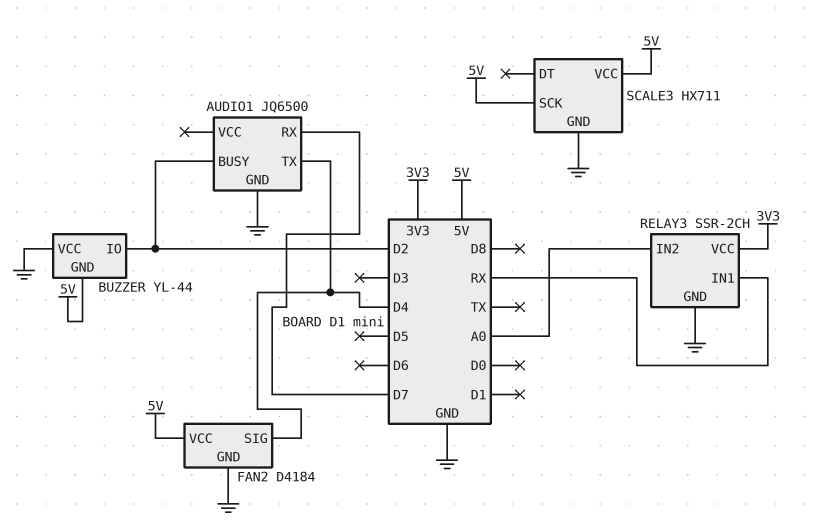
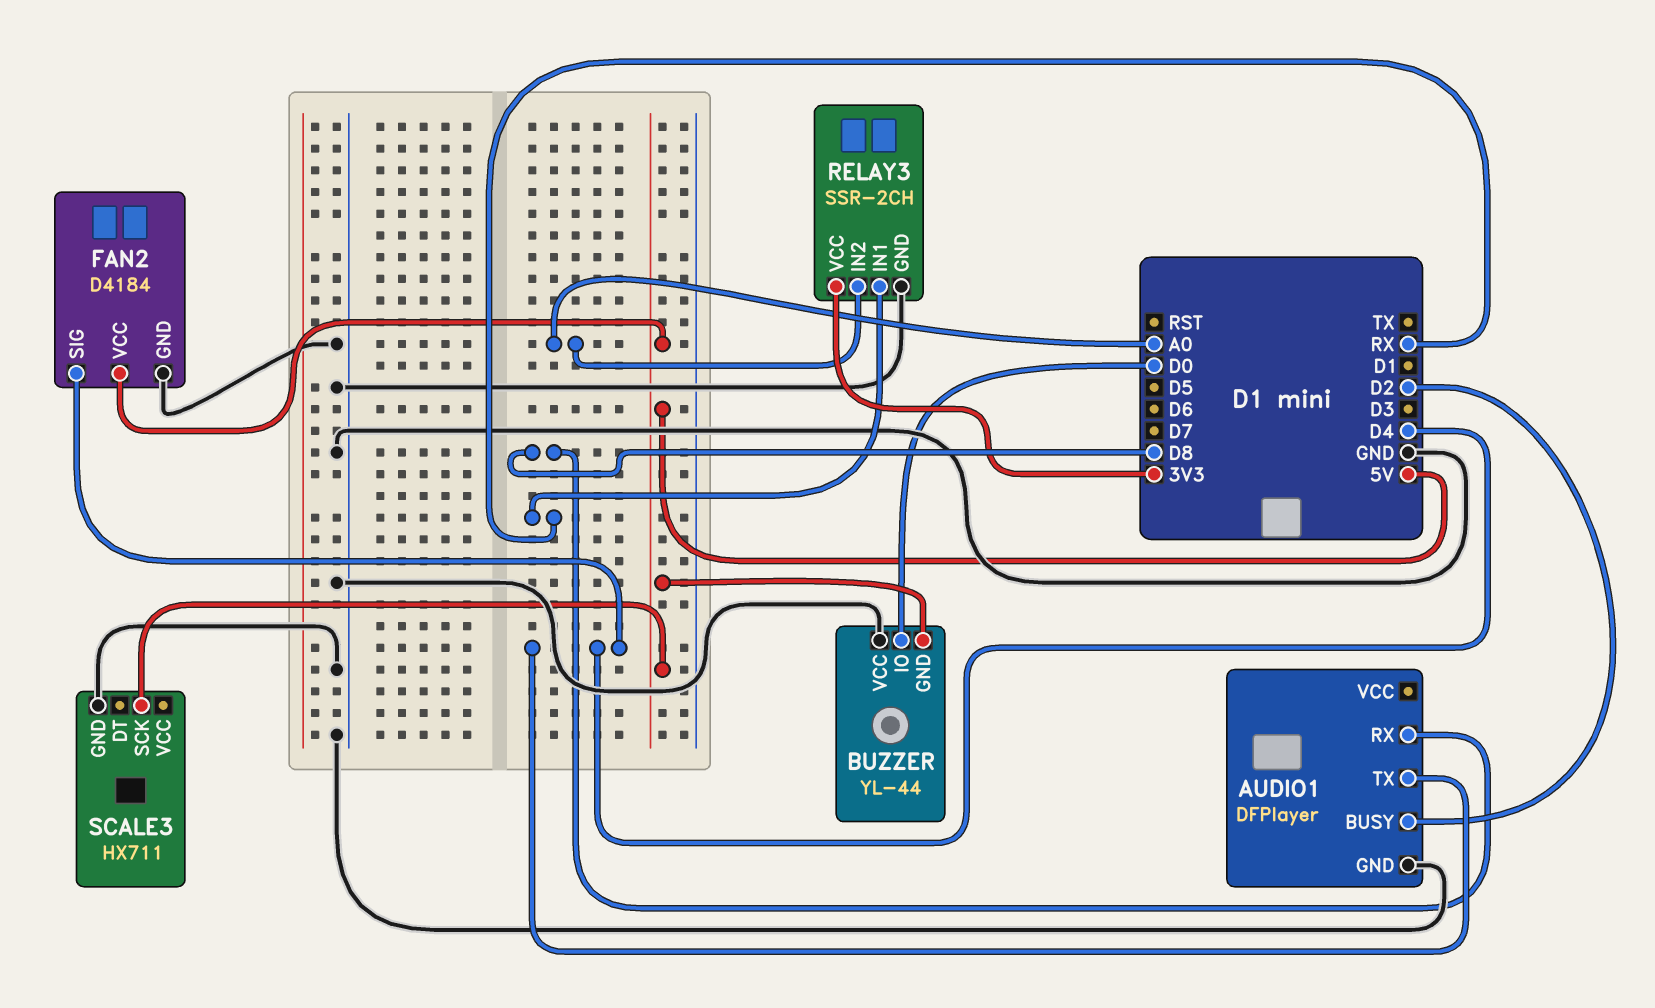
AUDIO1: JQ6500 -> DFPlayer
AUDIO1 pin RX: D7 -> D8
BUZZER pin IO: D2 -> D0
SCALE3 pin VCC: 5V -> none

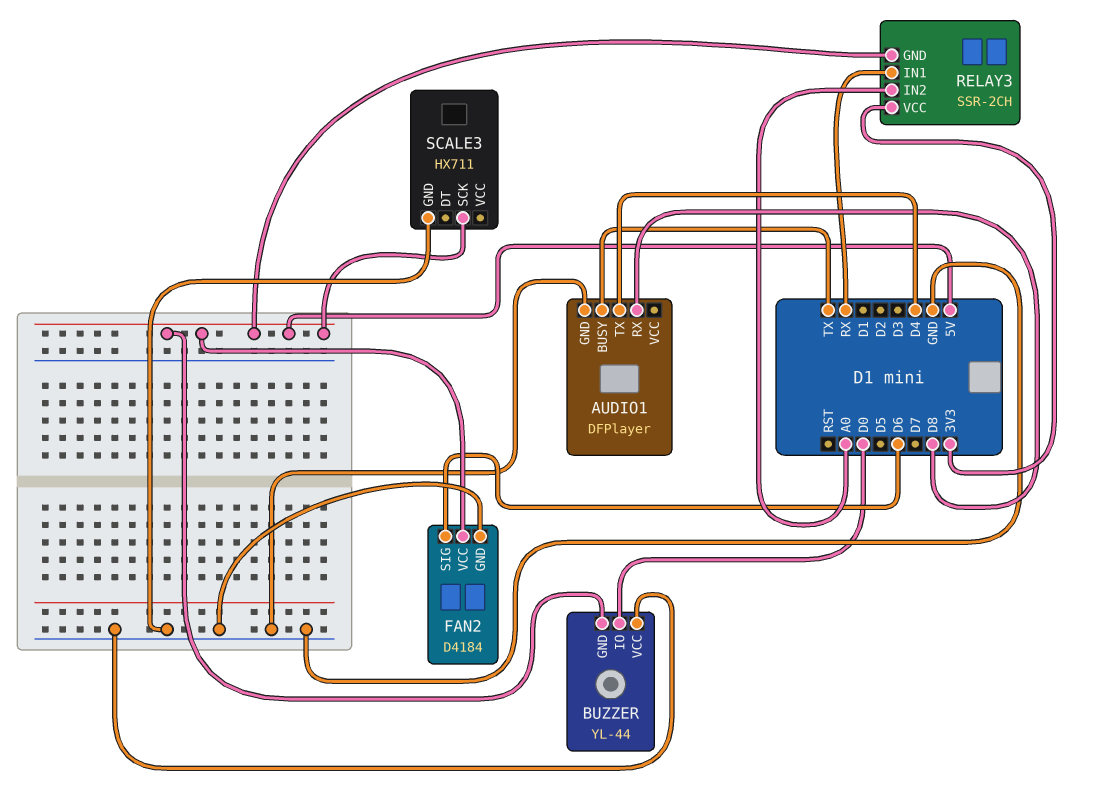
AUDIO1 pin BUSY: D2 -> TX
FAN2 pin SIG: D4 -> D6
RELAY3 pin GND: GND -> 5V

